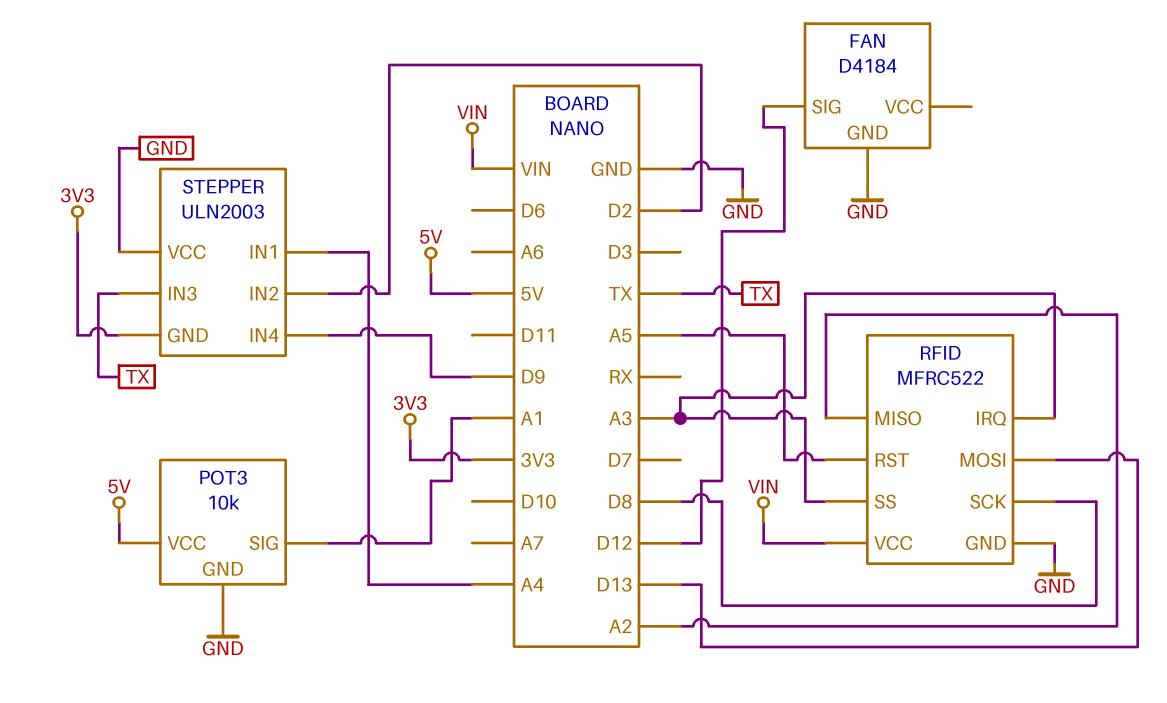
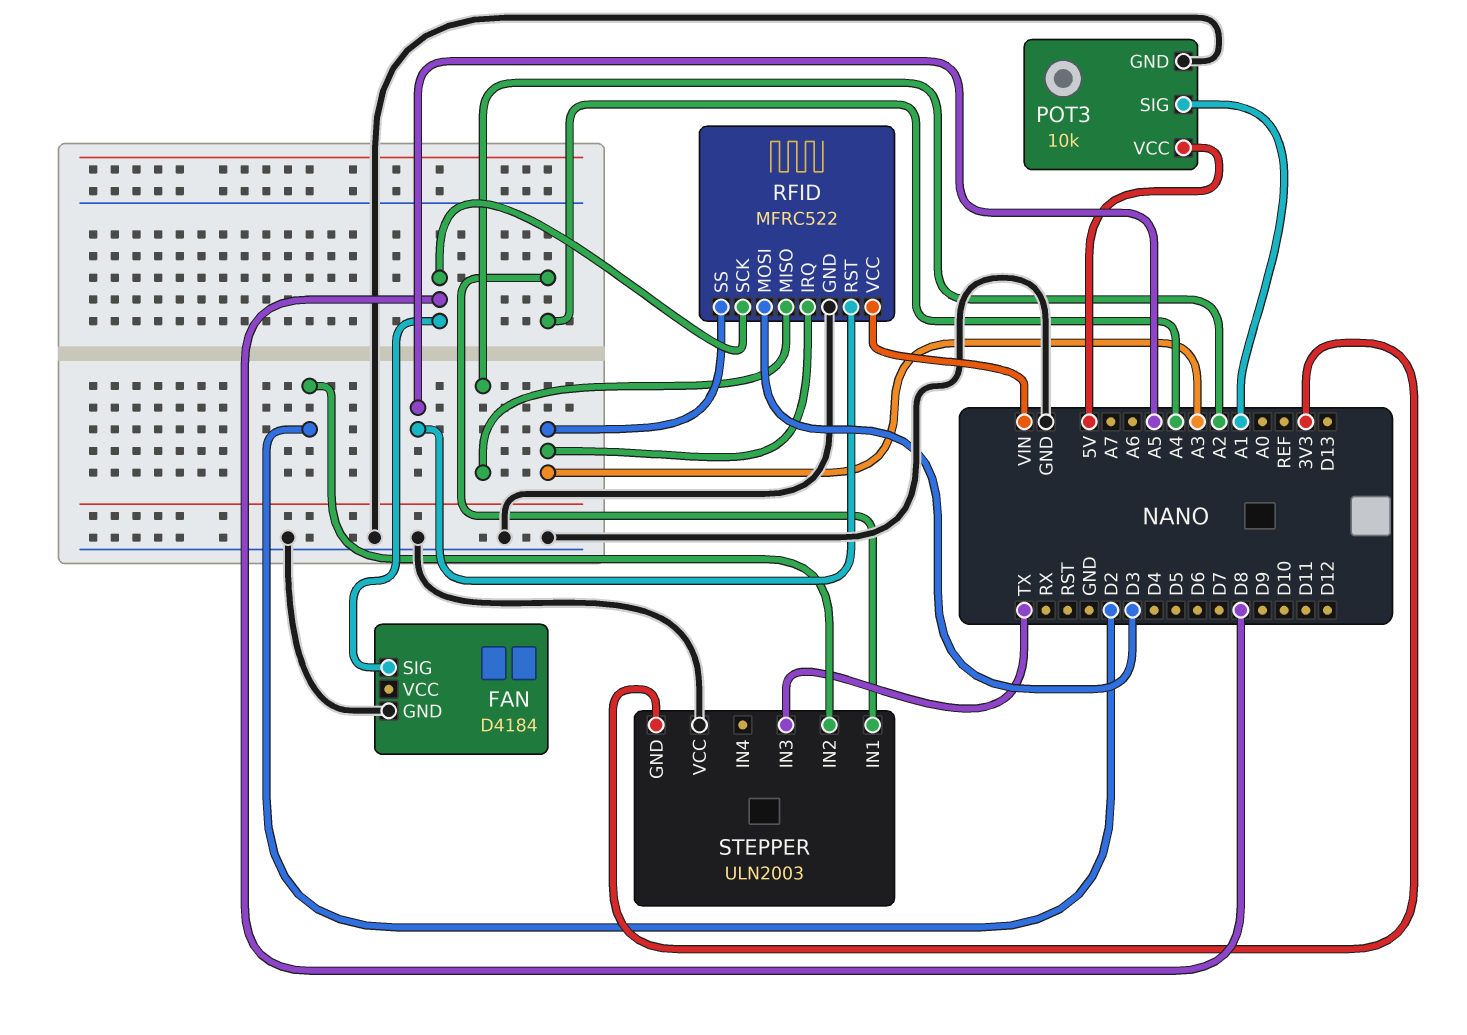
FAN pin SIG: D12 -> D8
RFID pin MOSI: D13 -> D3
STEPPER pin IN4: D9 -> none

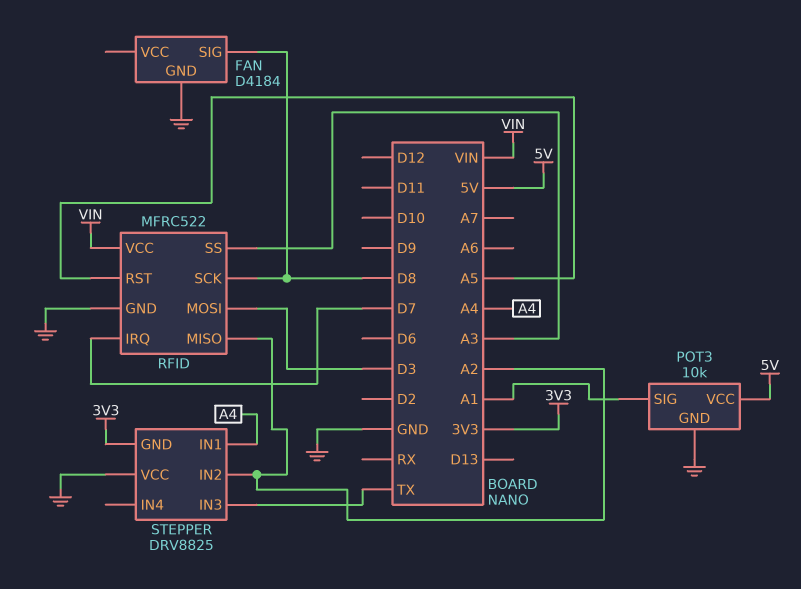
RFID pin IRQ: A3 -> D7
STEPPER: ULN2003 -> DRV8825
STEPPER pin IN2: D2 -> A2

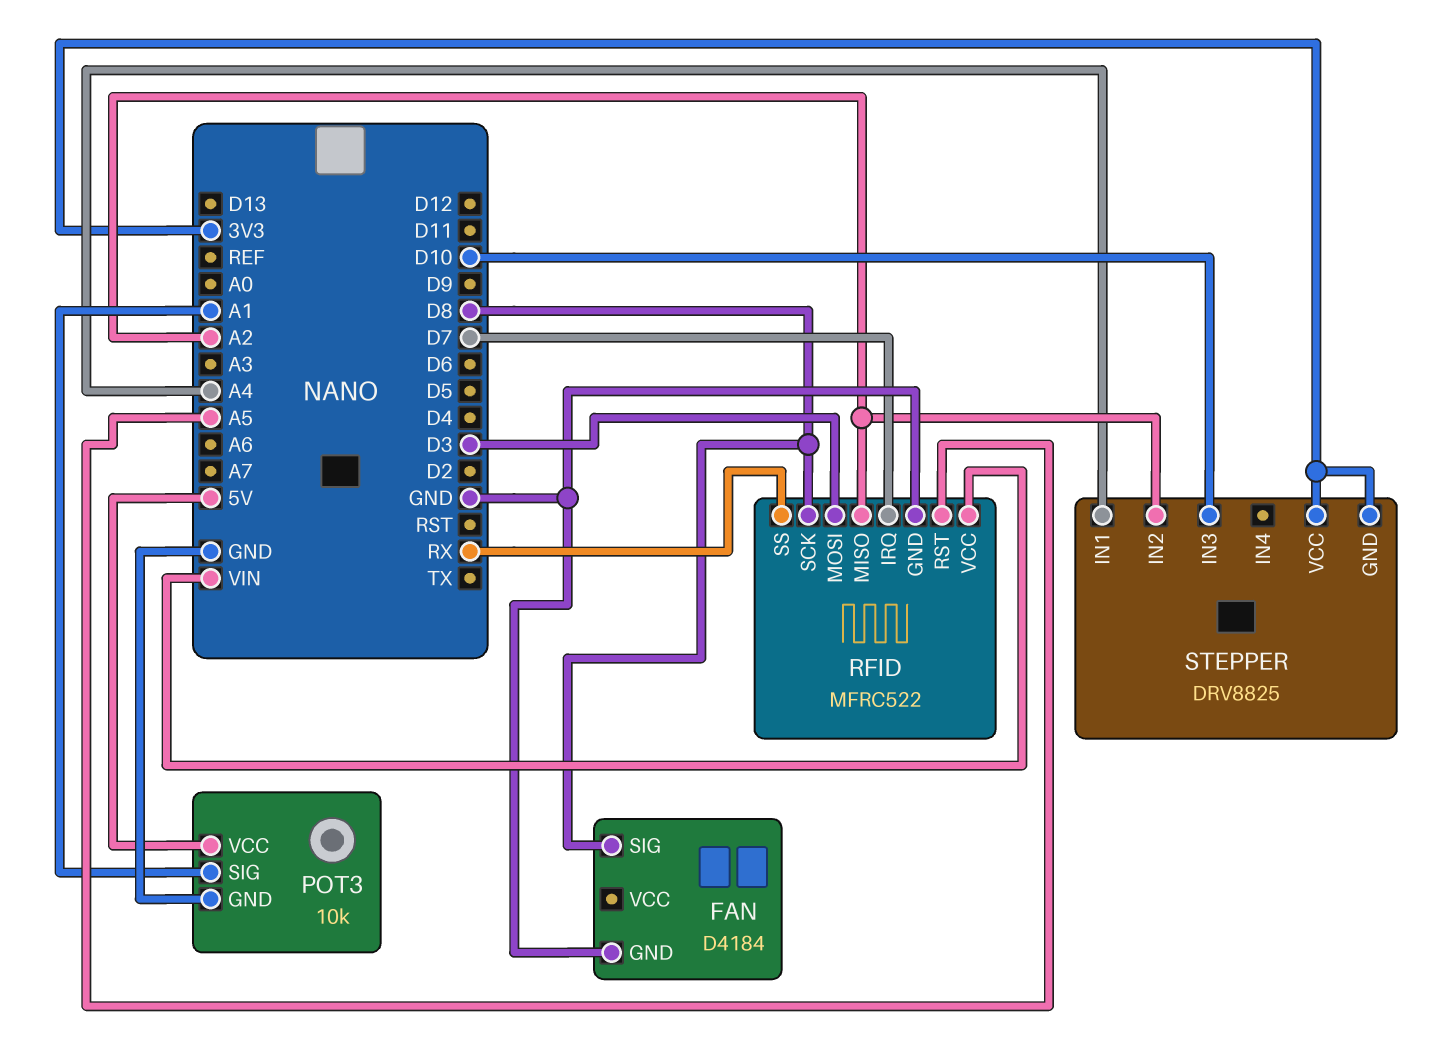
RFID pin SS: A3 -> RX
STEPPER pin IN3: TX -> D10
STEPPER pin VCC: GND -> 3V3

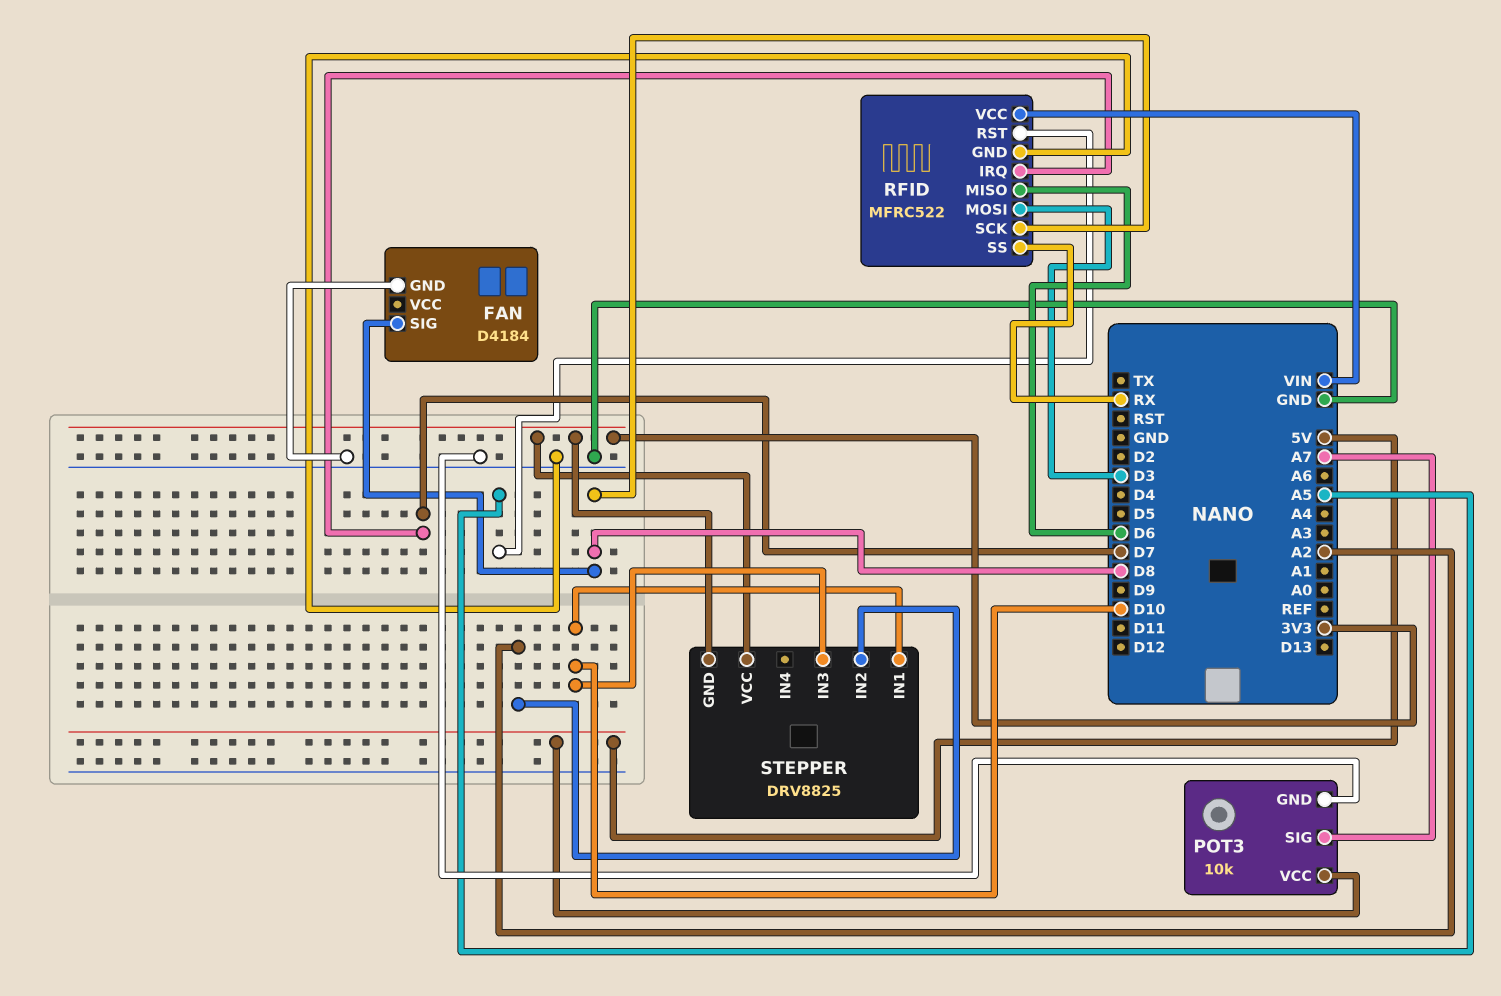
POT3 pin SIG: A1 -> A7
RFID pin MISO: A2 -> D6
STEPPER pin IN1: A4 -> D10

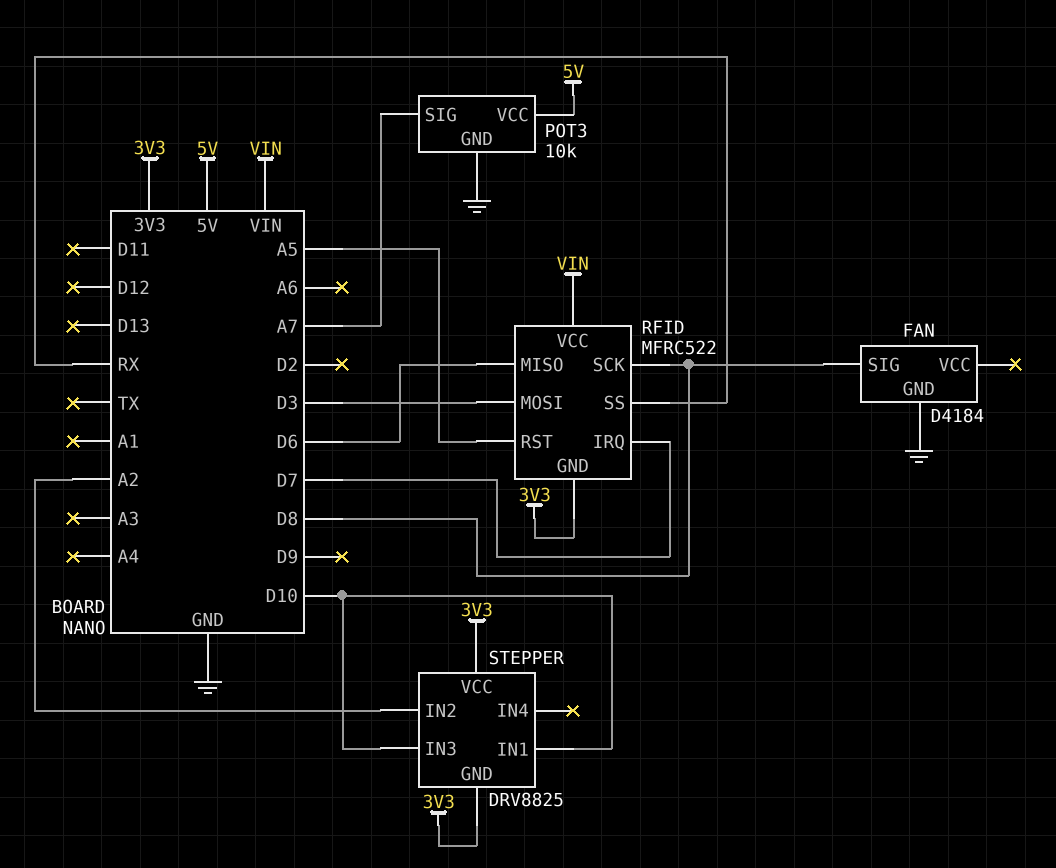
RFID pin GND: GND -> 3V3

